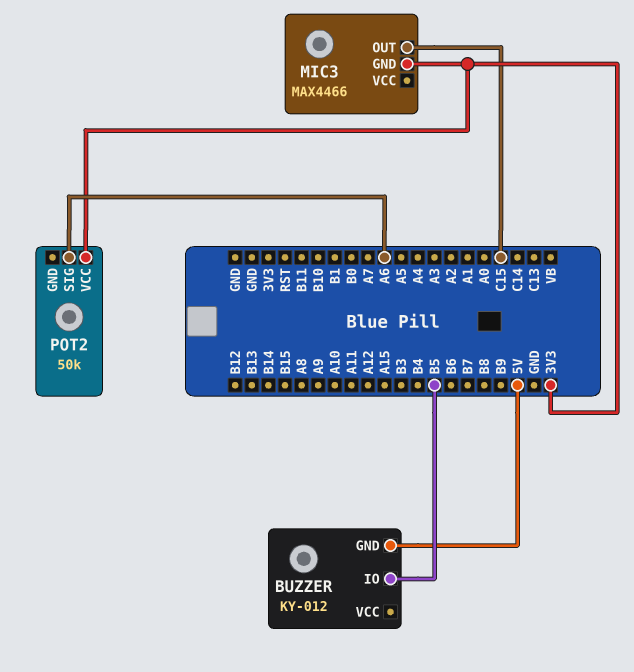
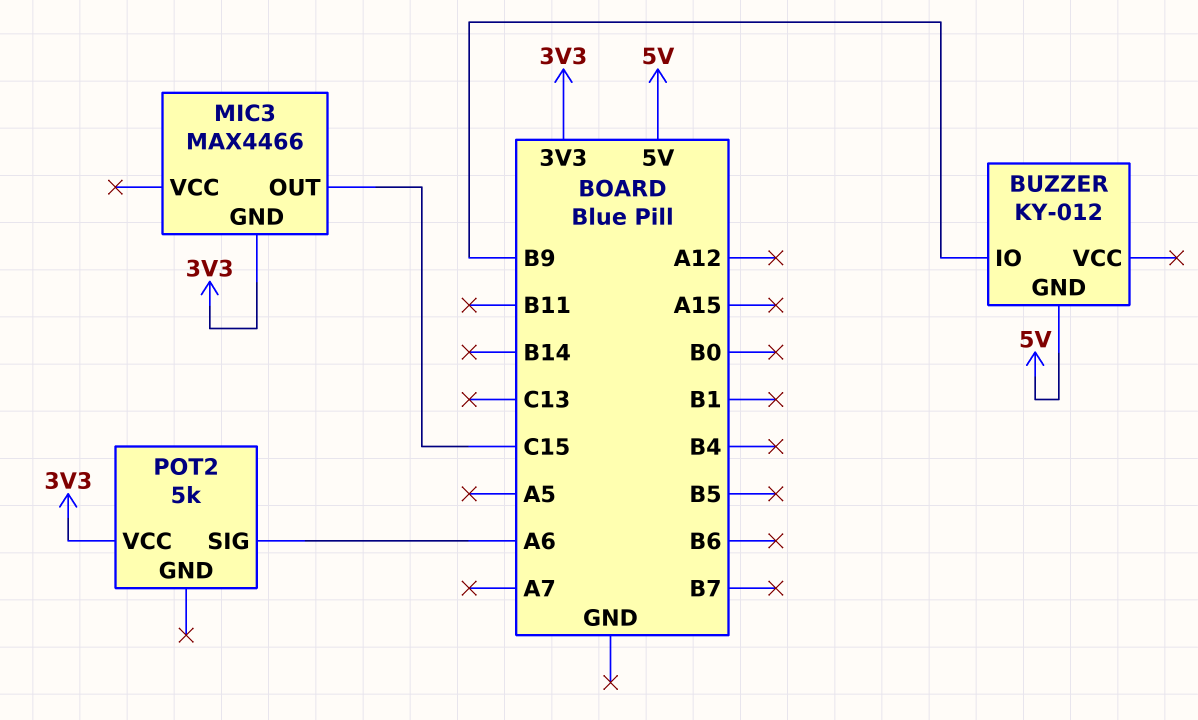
BUZZER pin IO: B5 -> B9
POT2: 50k -> 5k

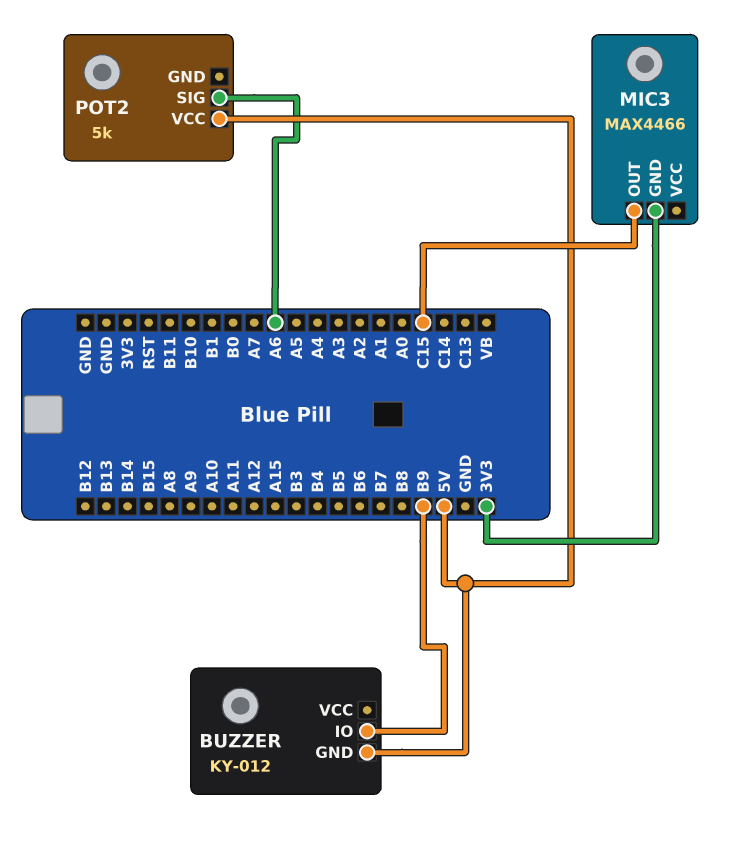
POT2 pin VCC: 3V3 -> 5V

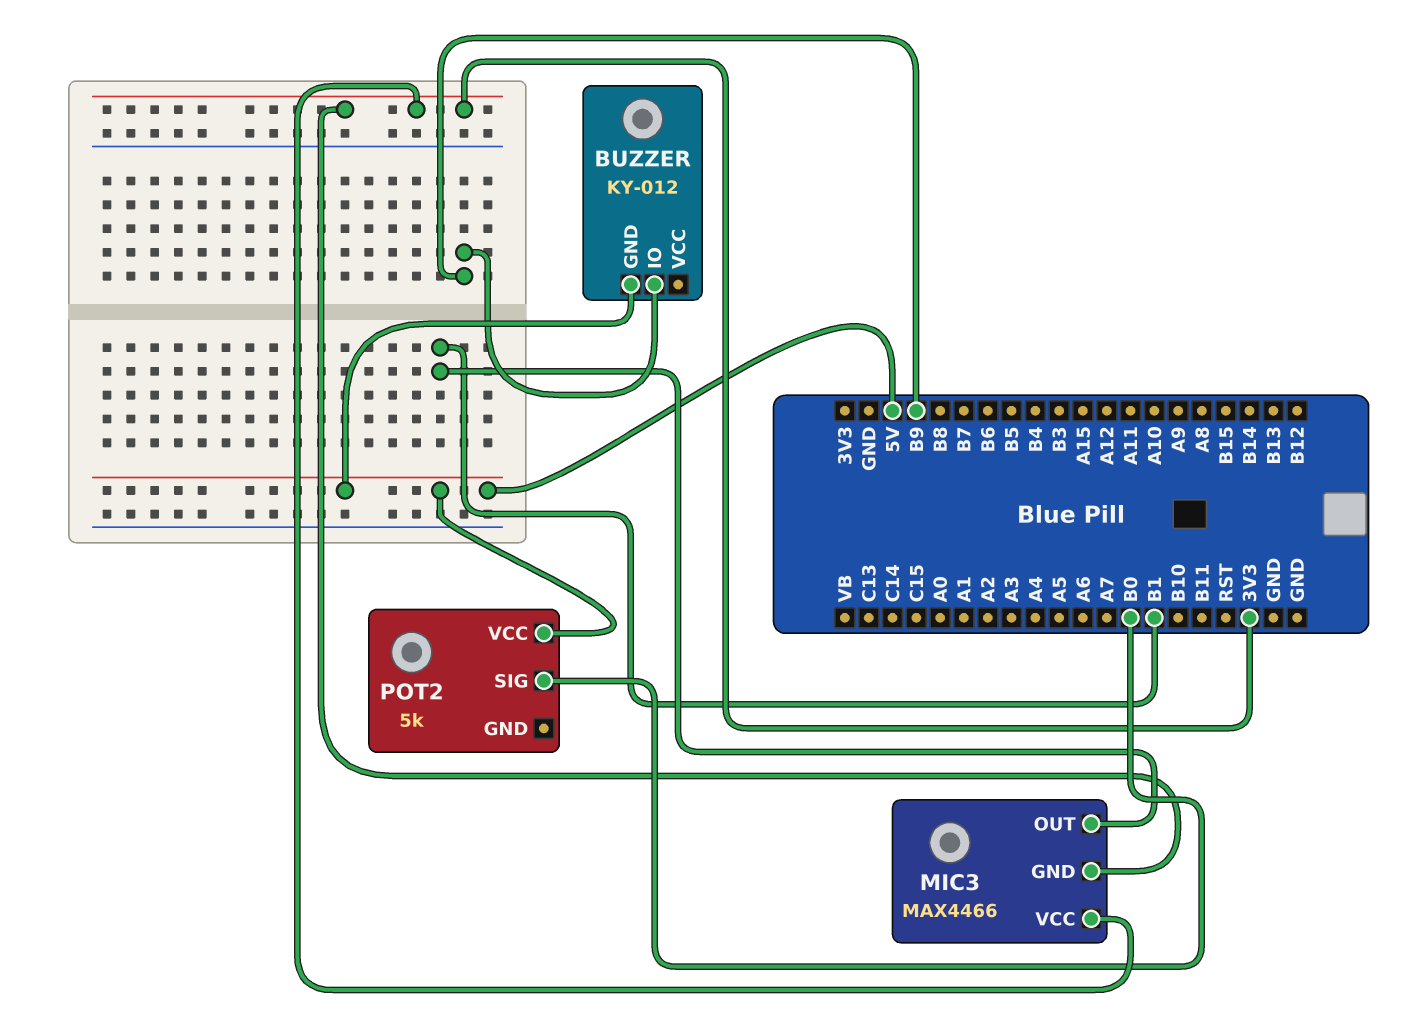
MIC3 pin OUT: C15 -> B1
MIC3 pin VCC: none -> 3V3
POT2 pin SIG: A6 -> B0

